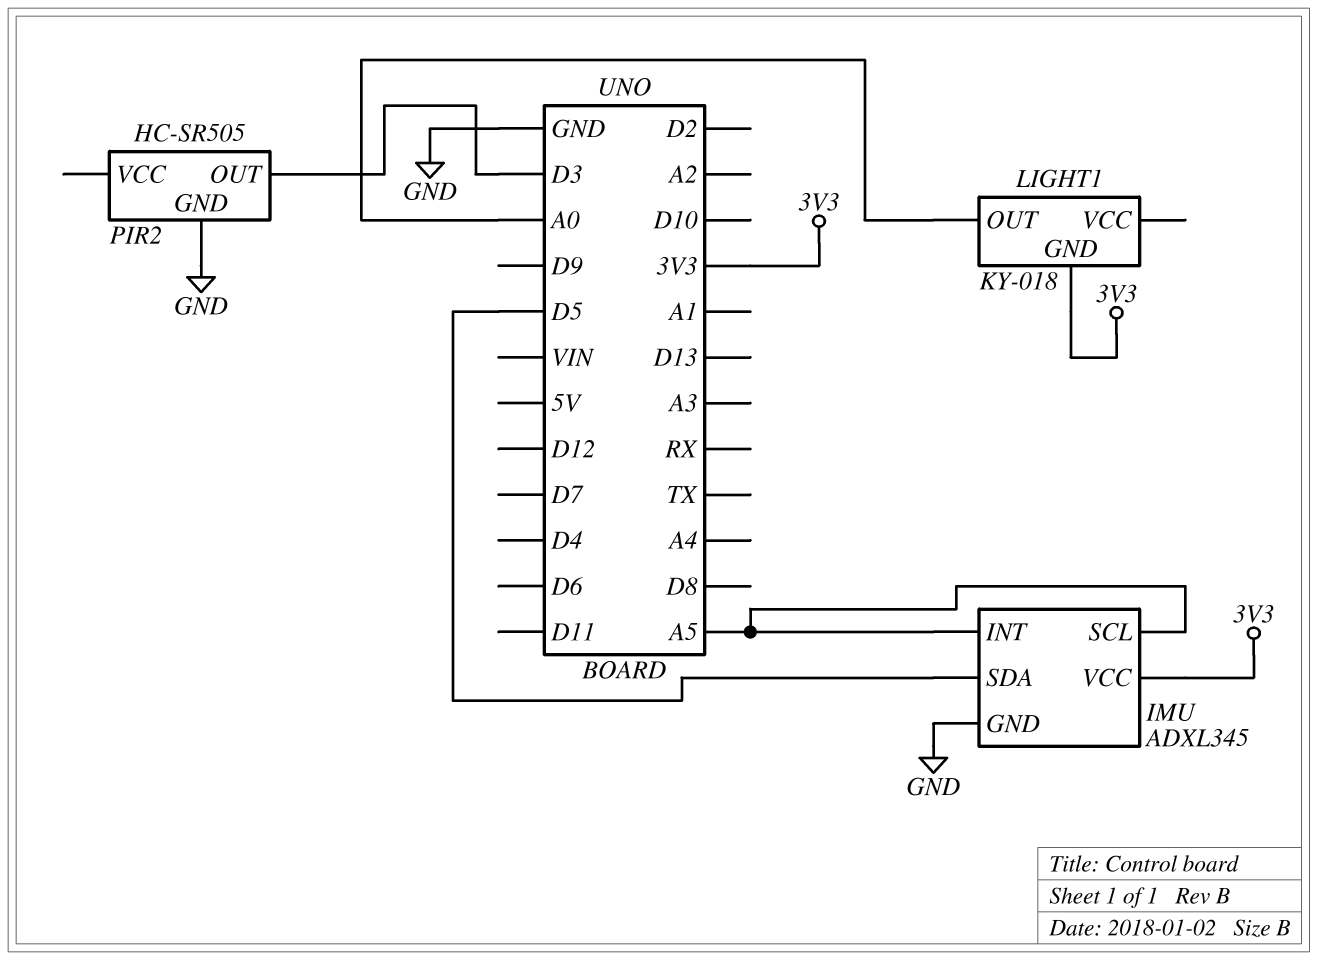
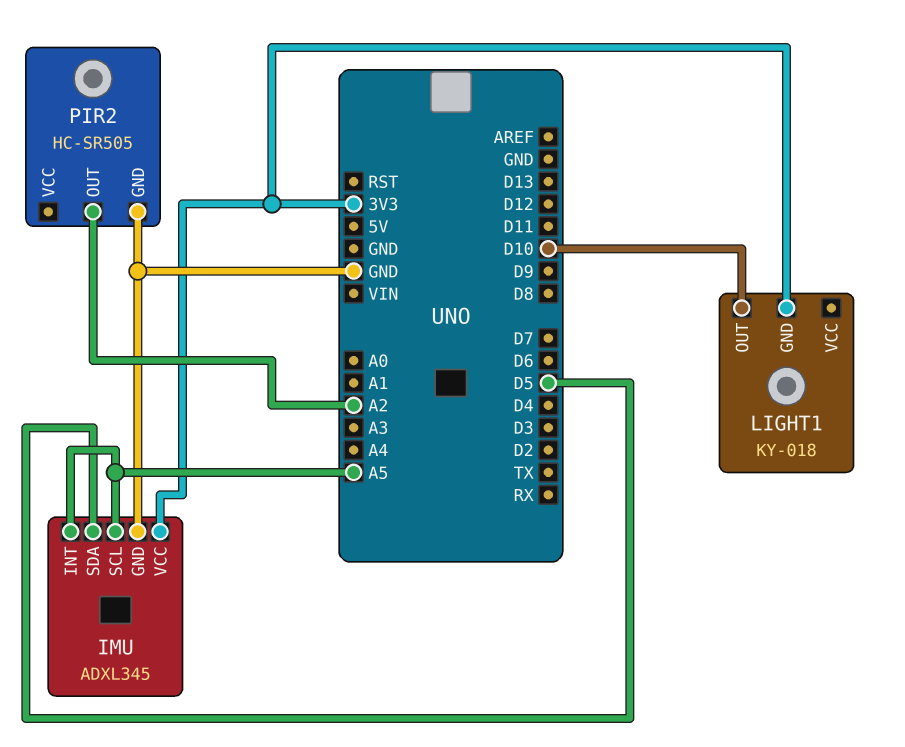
LIGHT1 pin OUT: A0 -> D10
PIR2 pin OUT: D3 -> A2

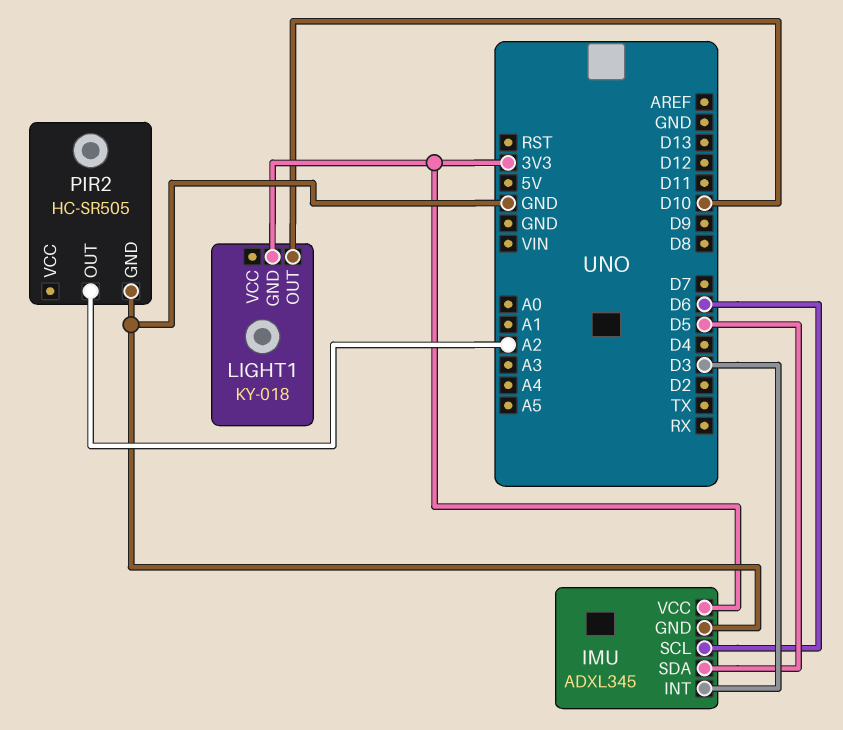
IMU pin INT: A5 -> D3
IMU pin SCL: A5 -> D6

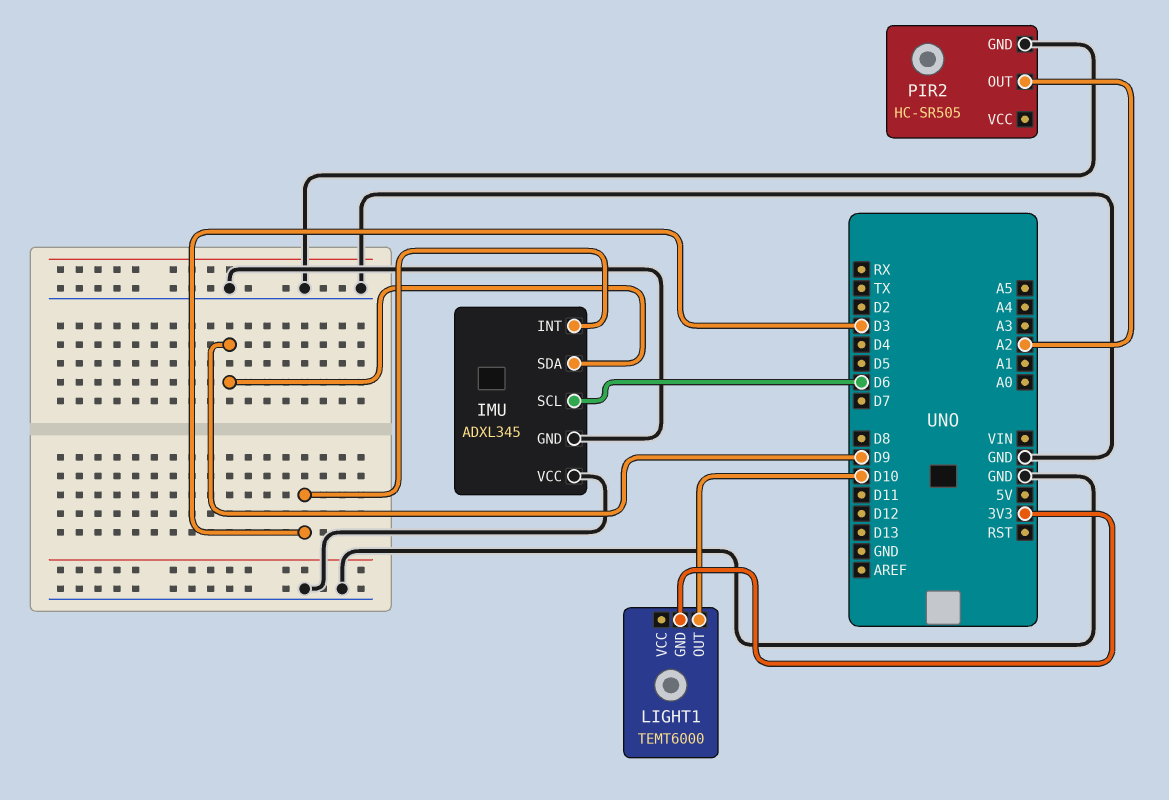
IMU pin SDA: D5 -> D9
IMU pin VCC: 3V3 -> GND
LIGHT1: KY-018 -> TEMT6000

